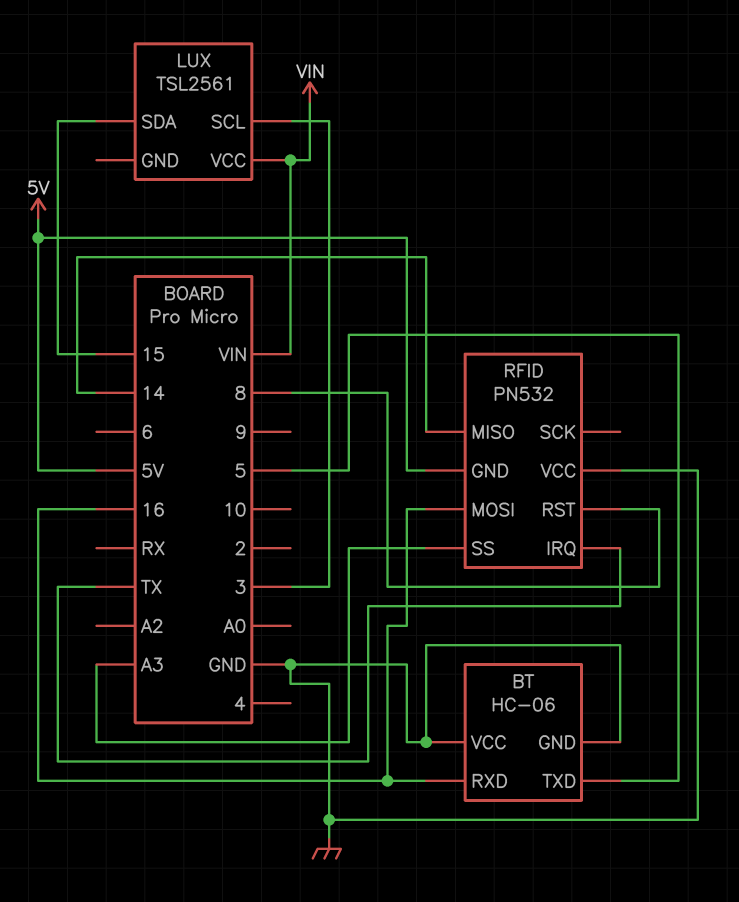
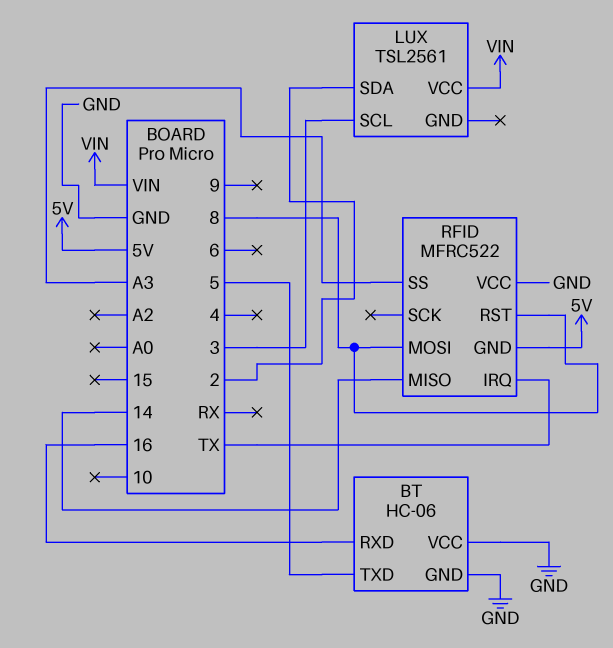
LUX pin SDA: 15 -> 2
RFID: PN532 -> MFRC522
RFID pin MOSI: 16 -> 8

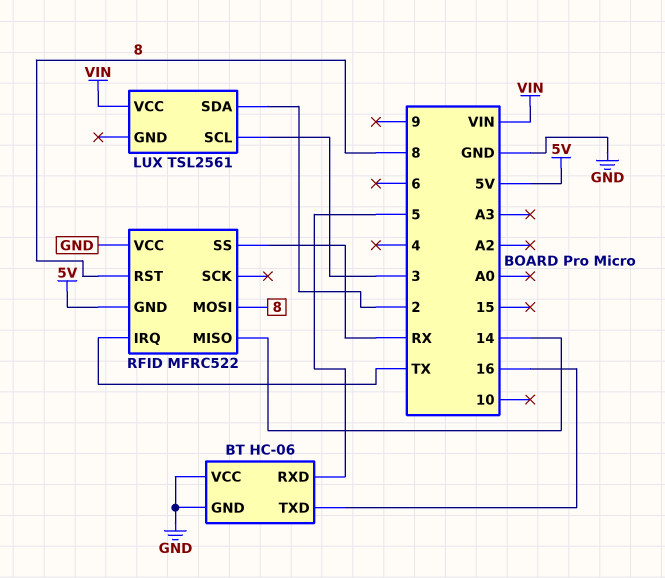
BT pin RXD: 16 -> 5
BT pin TXD: 5 -> 16
RFID pin SS: A3 -> RX

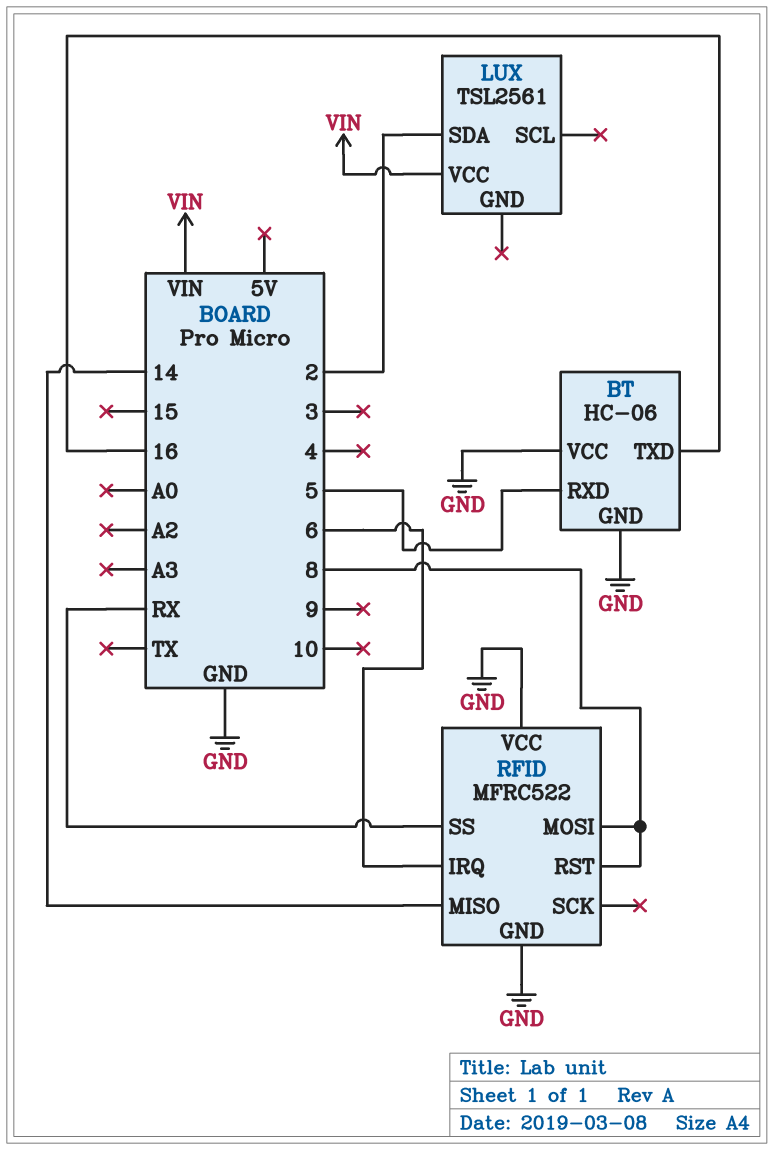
LUX pin SCL: 3 -> none
RFID pin GND: 5V -> GND
RFID pin IRQ: TX -> 6

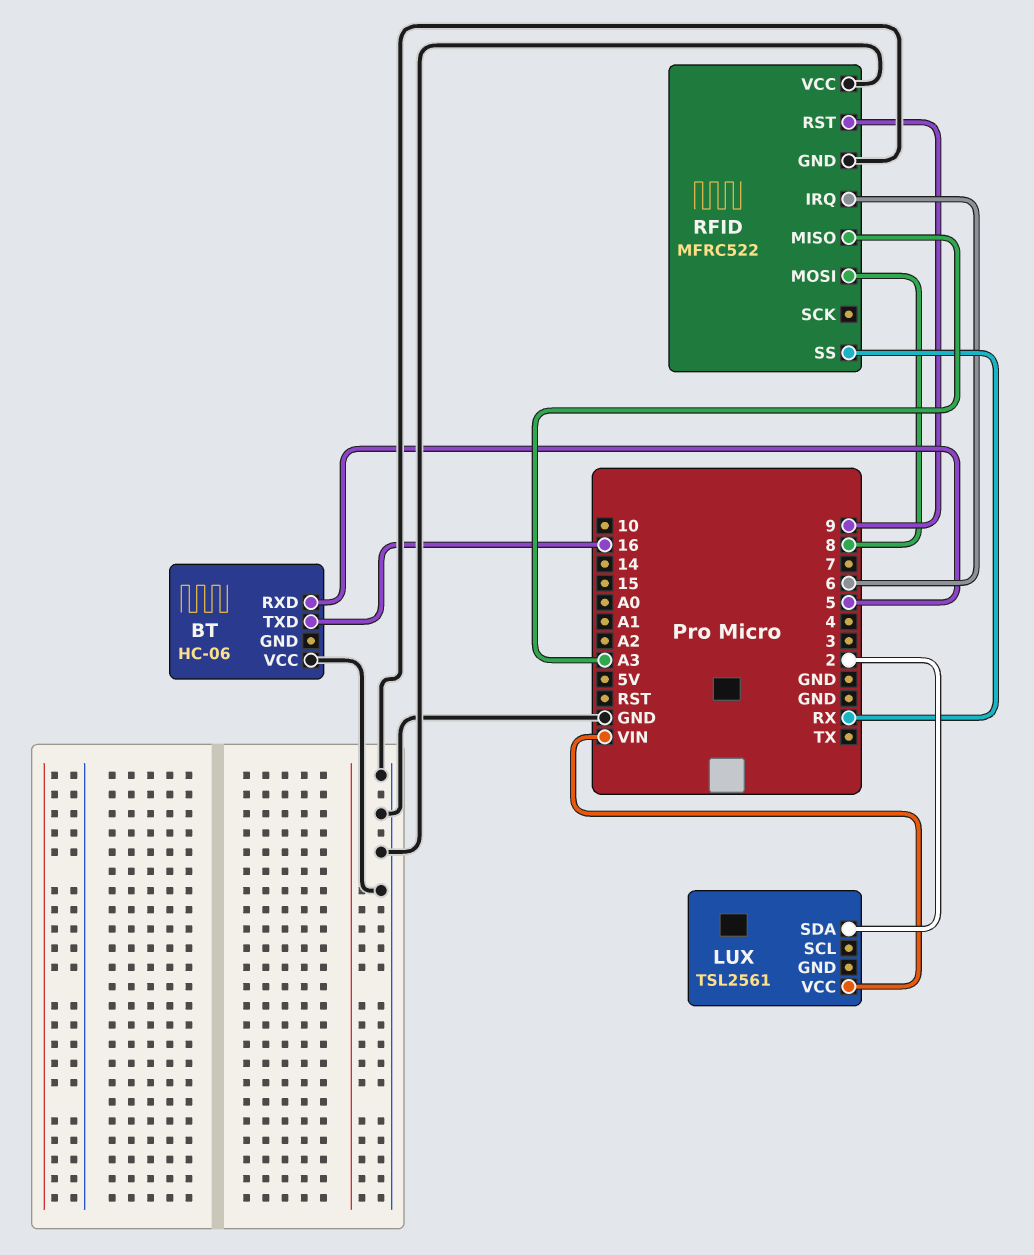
BT pin GND: GND -> none
RFID pin MISO: 14 -> A3
RFID pin RST: 8 -> 9

